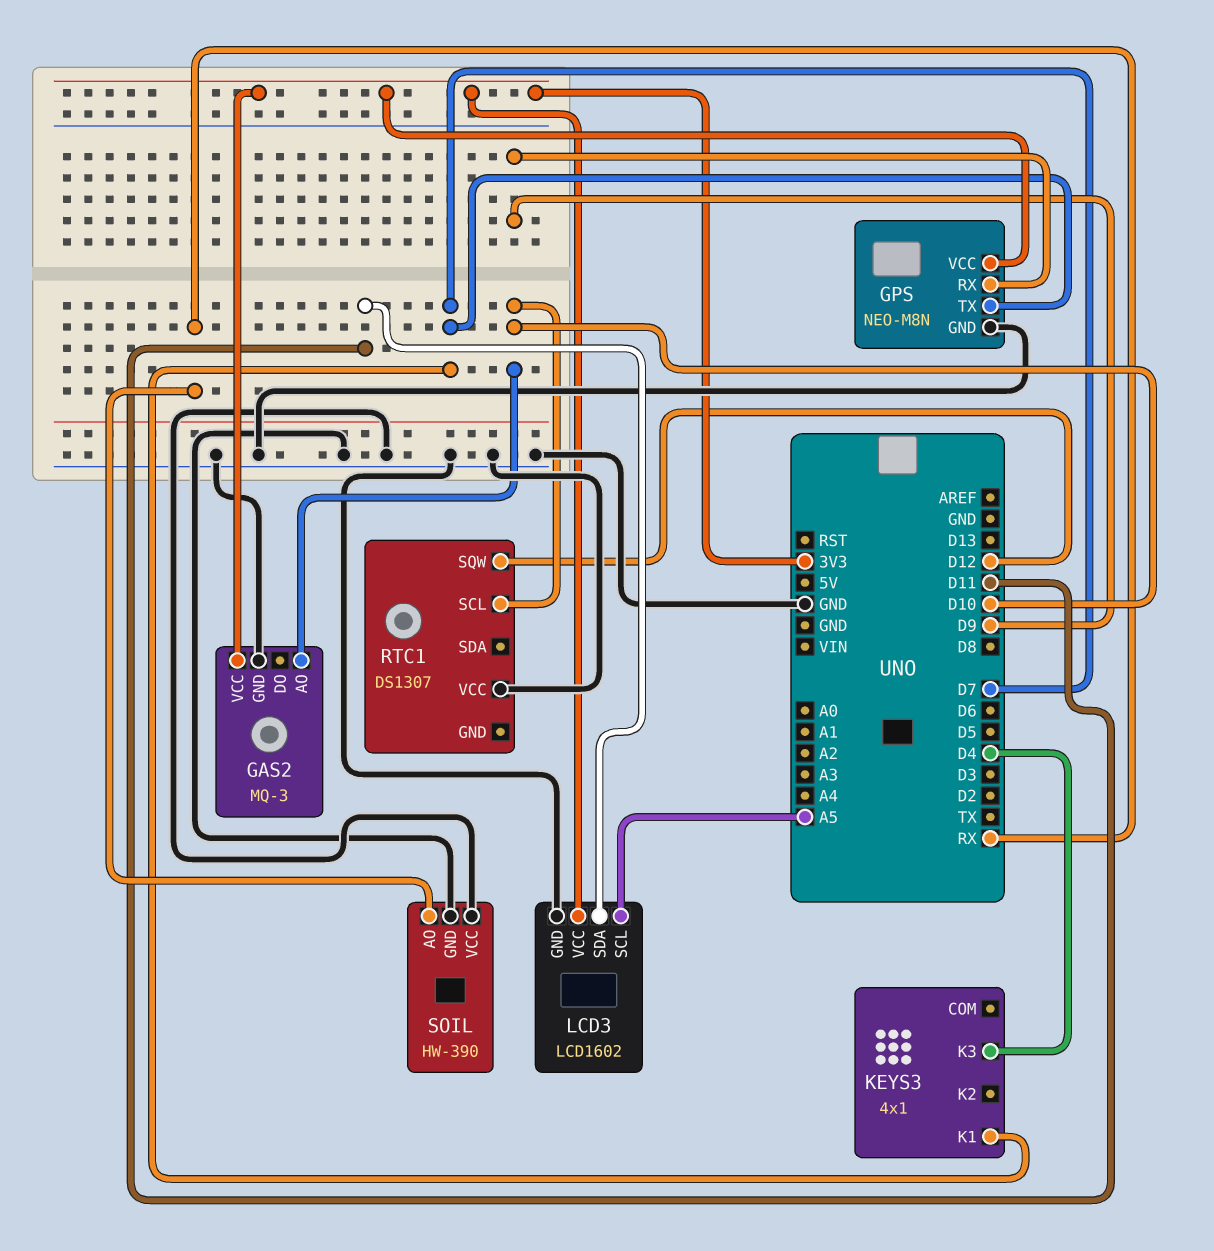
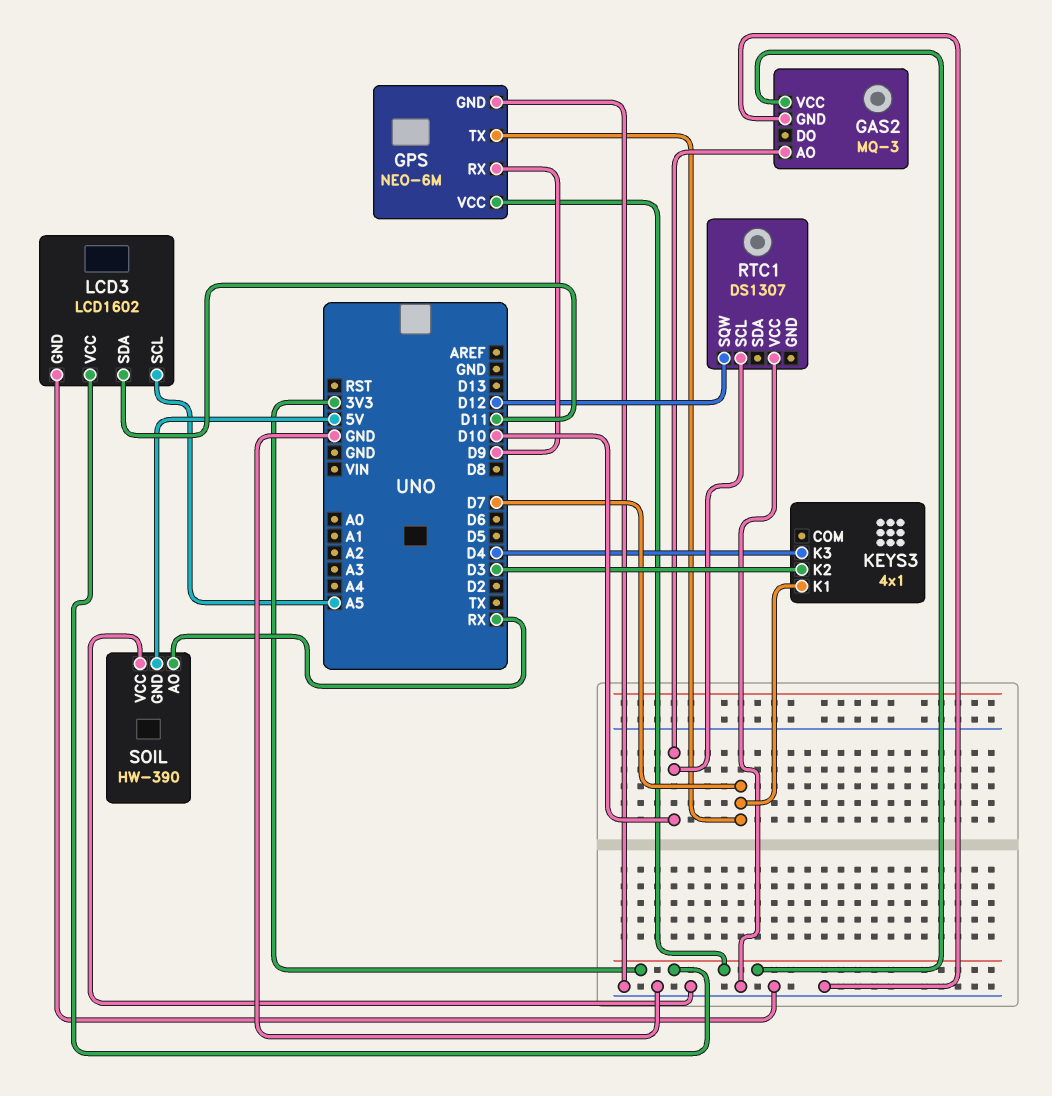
GPS: NEO-M8N -> NEO-6M
KEYS3 pin K2: none -> D3
SOIL pin GND: GND -> 5V

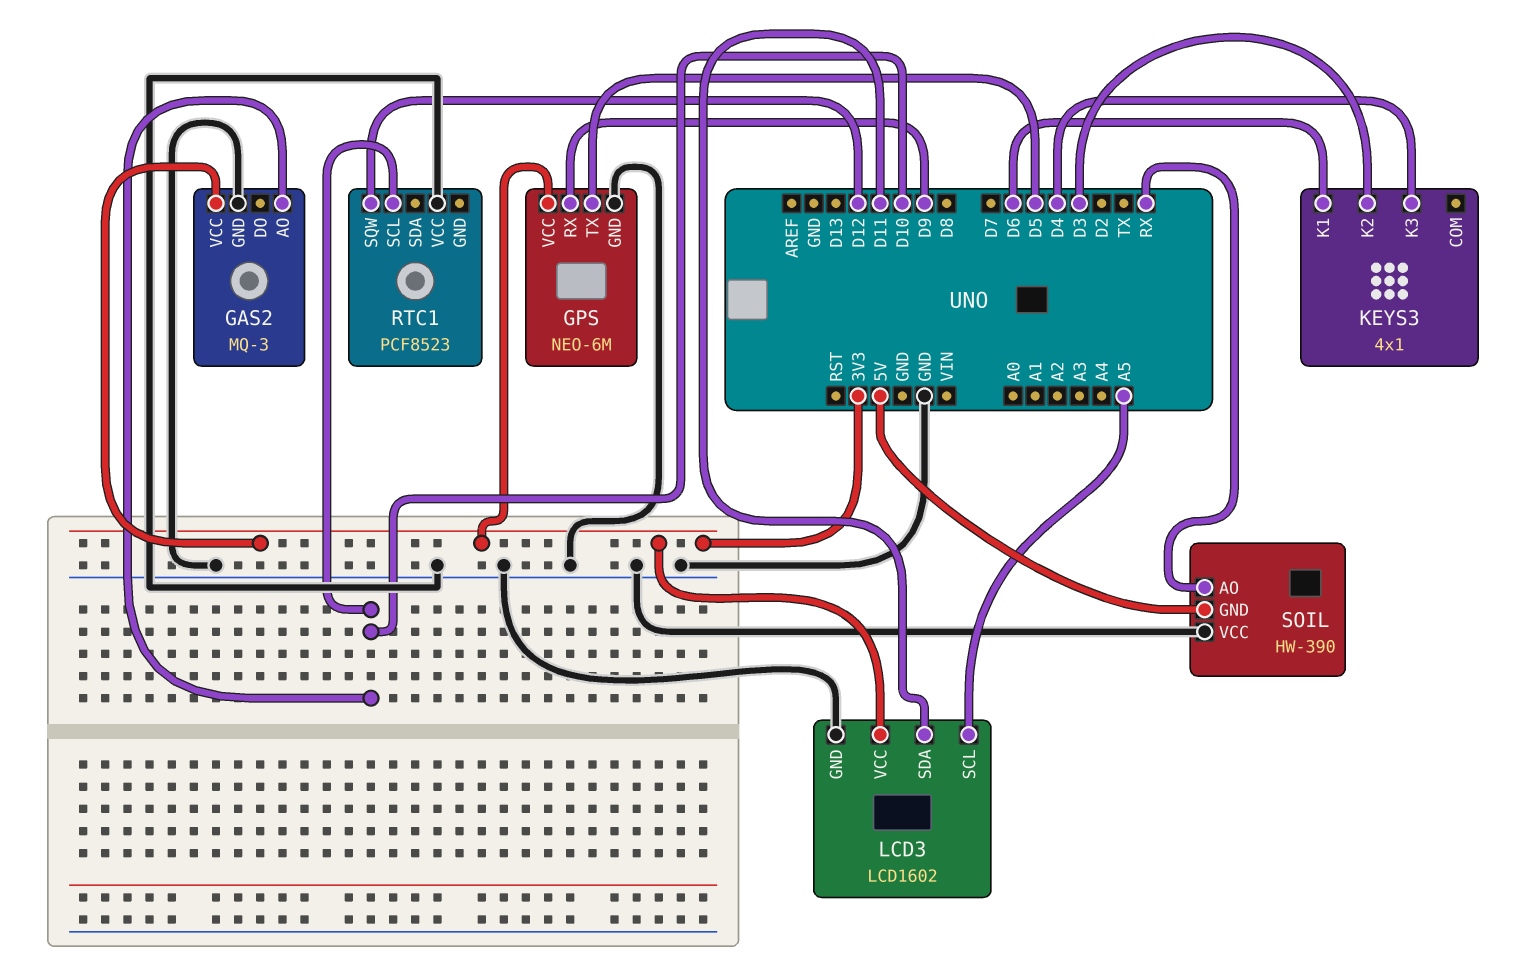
GPS pin TX: D7 -> D5
KEYS3 pin K1: D7 -> D6
RTC1: DS1307 -> PCF8523

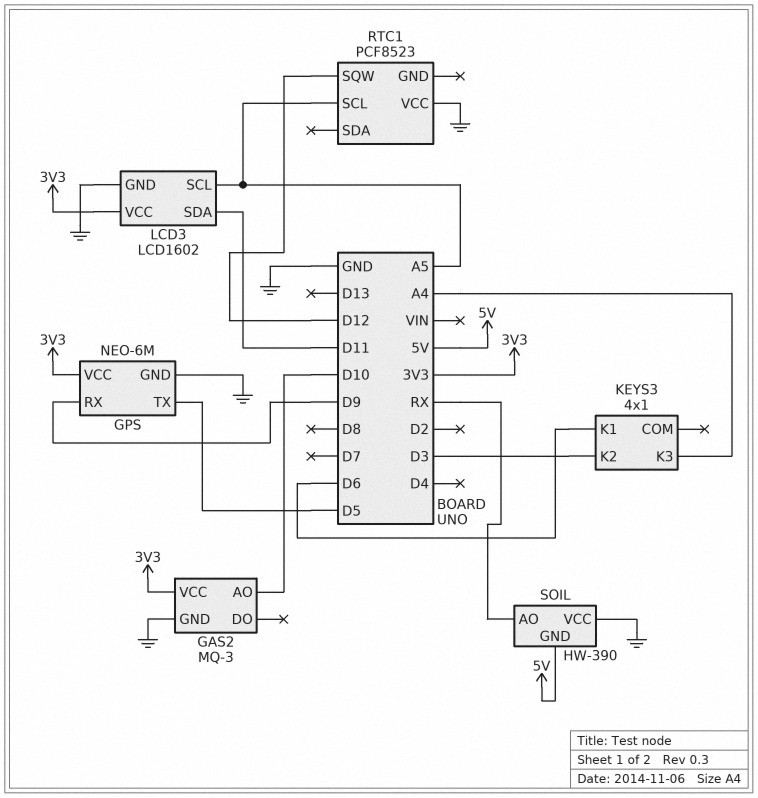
KEYS3 pin K3: D4 -> A4
RTC1 pin SCL: D10 -> A5

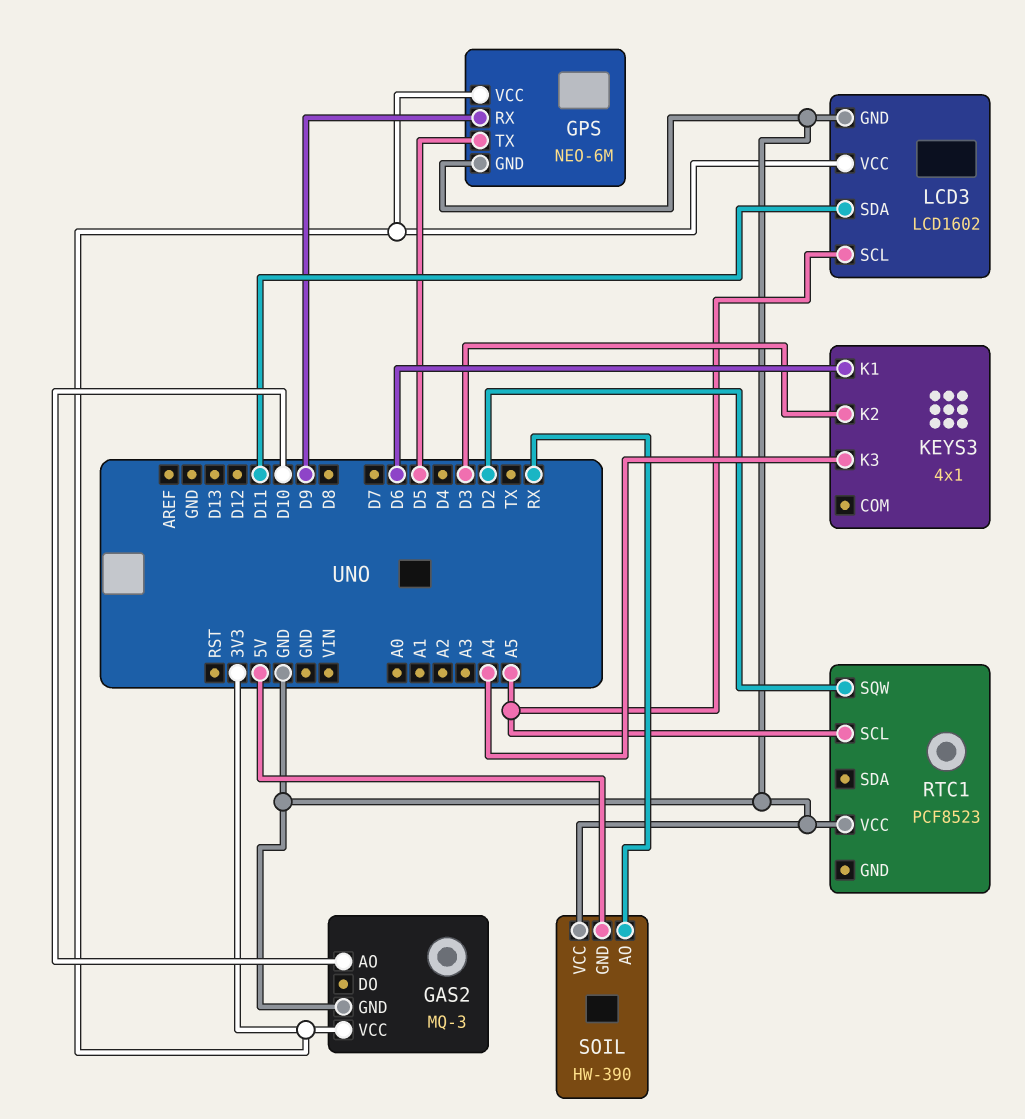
RTC1 pin SQW: D12 -> D2

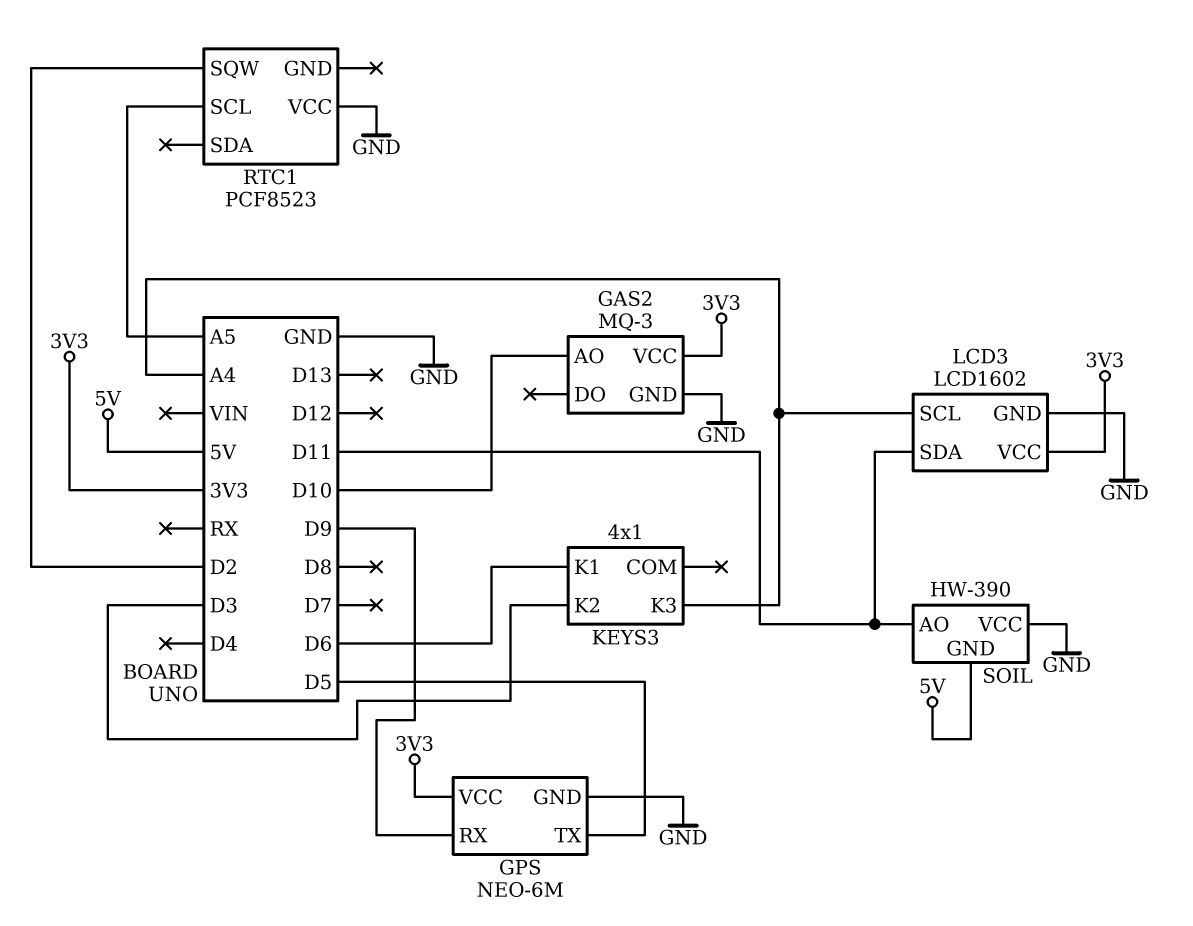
LCD3 pin SCL: A5 -> A4
SOIL pin AO: RX -> D11

